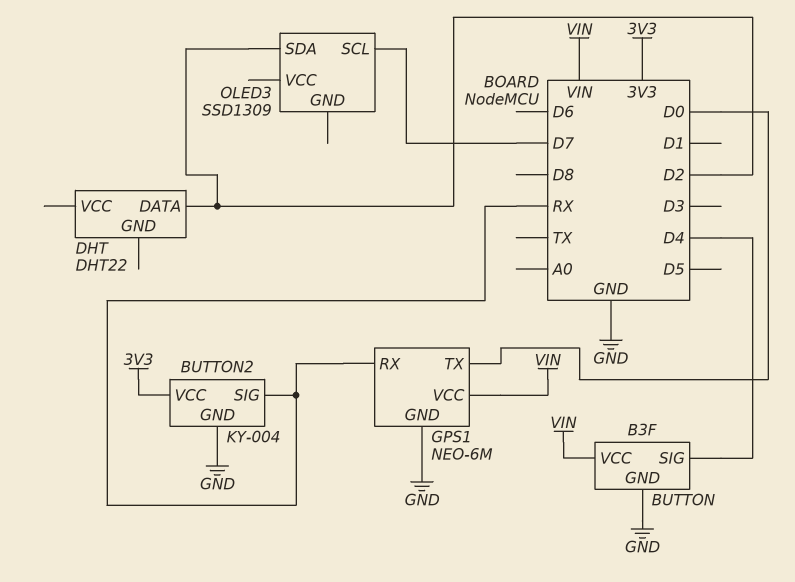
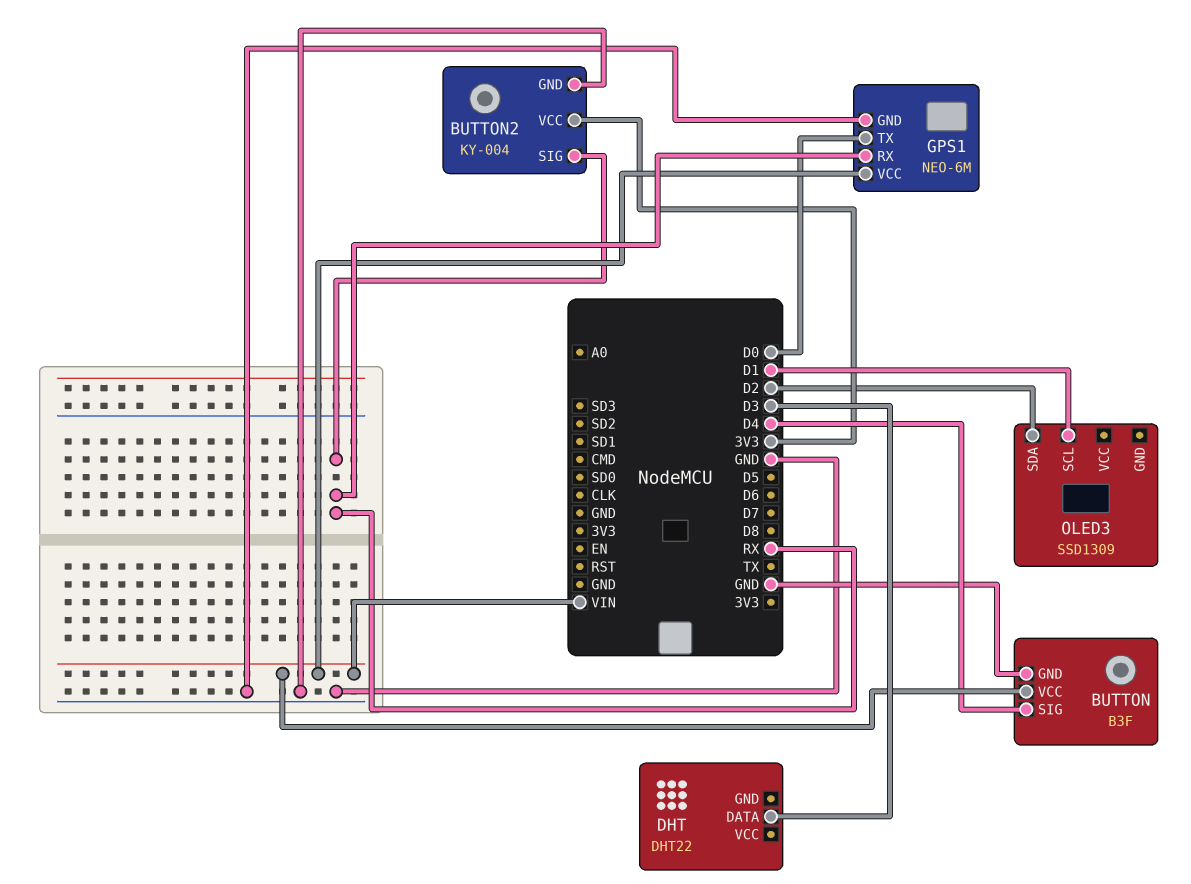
DHT pin DATA: D2 -> D3
OLED3 pin SCL: D7 -> D1

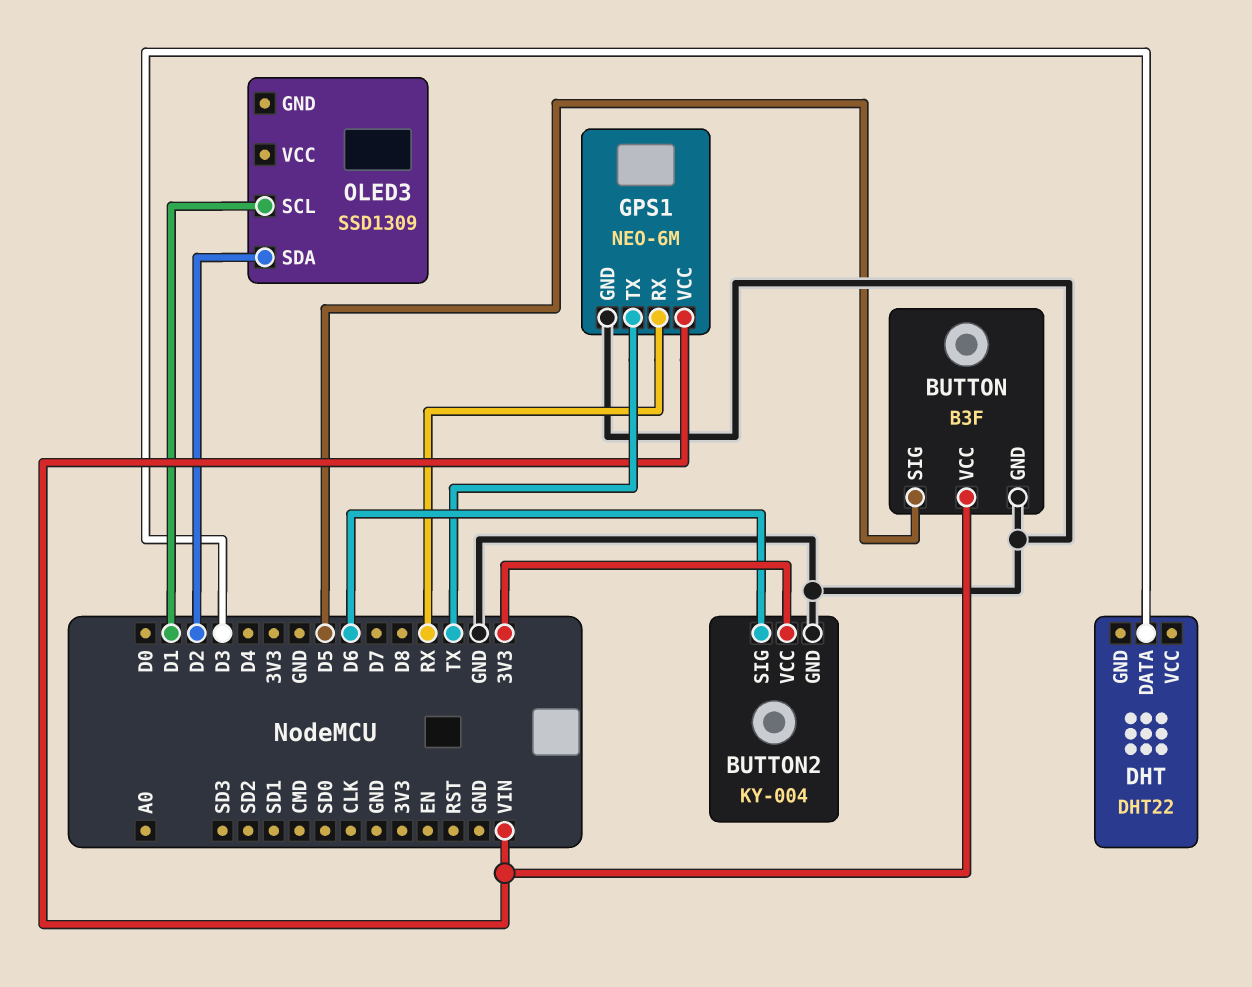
BUTTON pin SIG: D4 -> D5
BUTTON2 pin SIG: RX -> D6
GPS1 pin TX: D0 -> TX

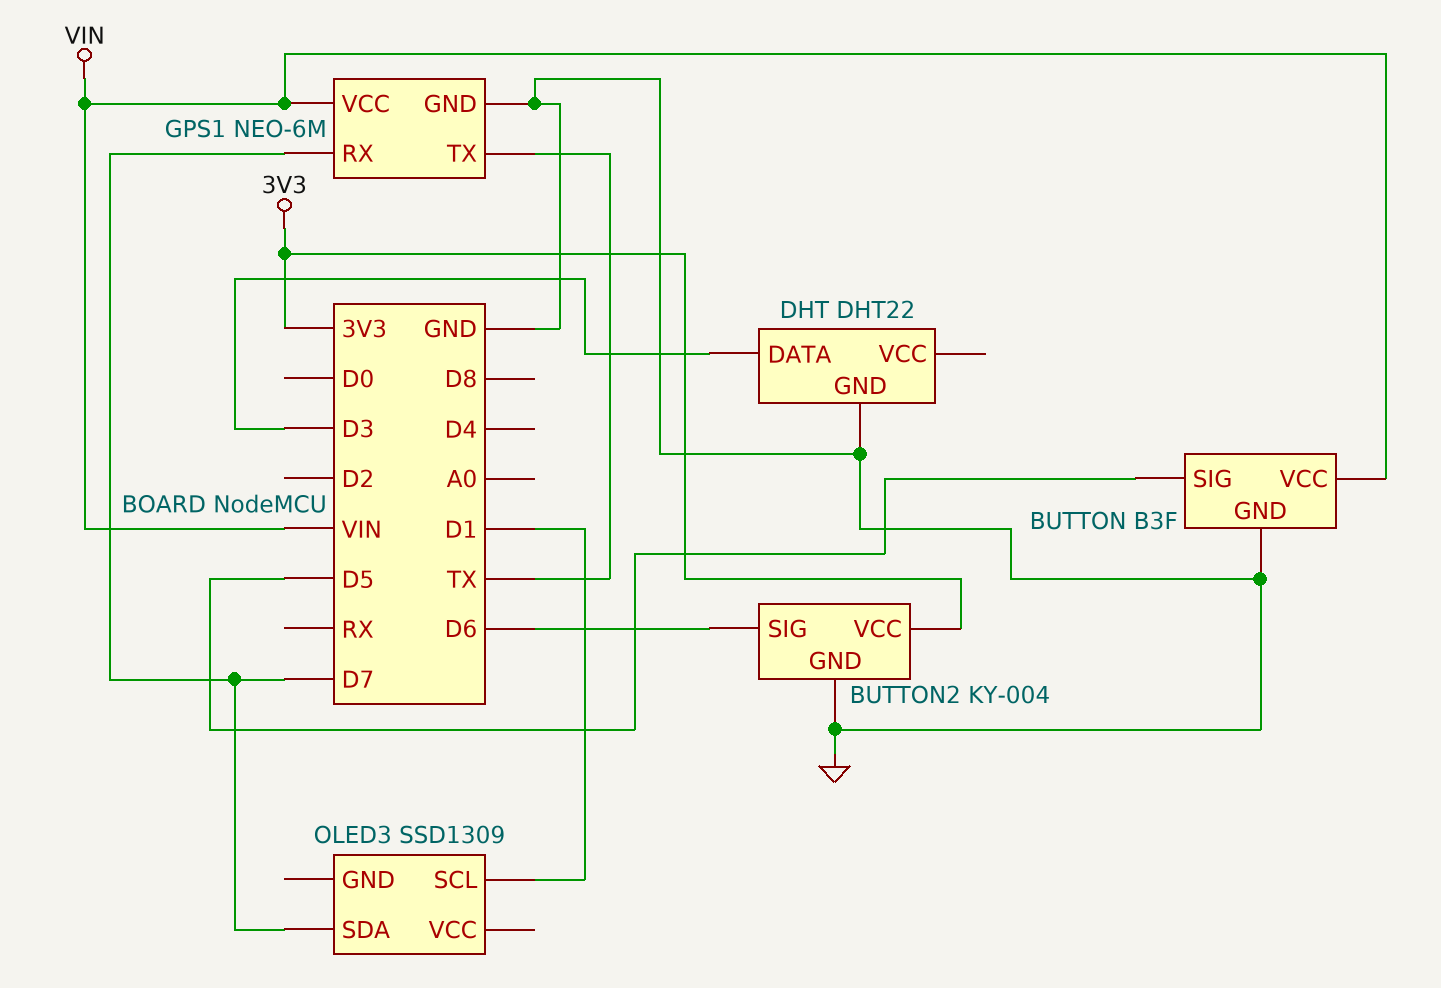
DHT pin GND: none -> GND
GPS1 pin RX: RX -> D7
OLED3 pin SDA: D2 -> D7

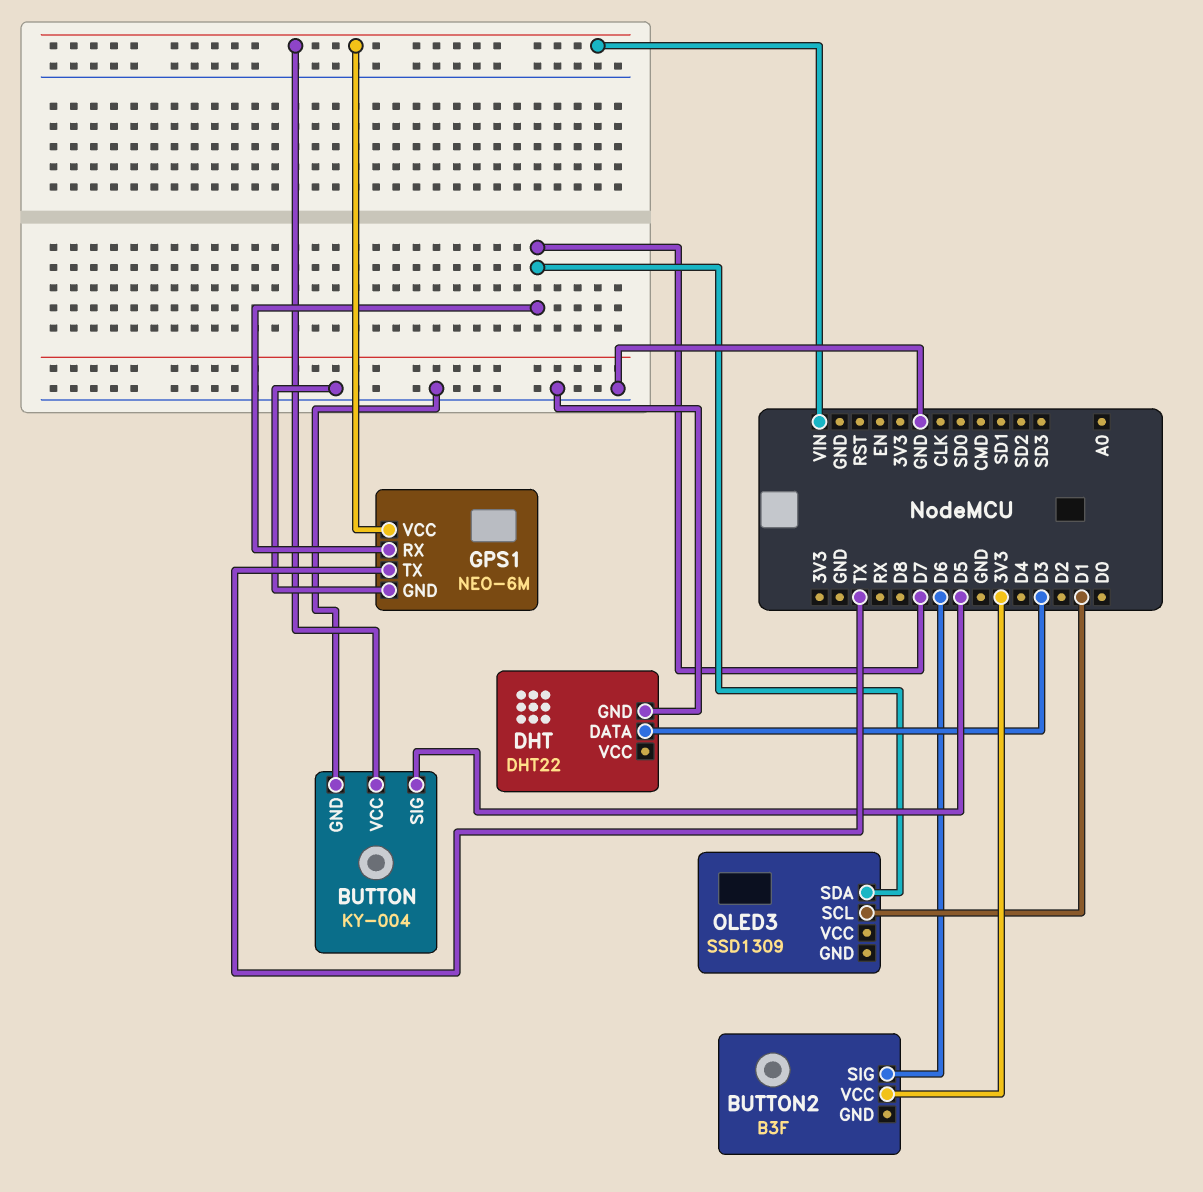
BUTTON: B3F -> KY-004
BUTTON2: KY-004 -> B3F
BUTTON2 pin GND: GND -> none

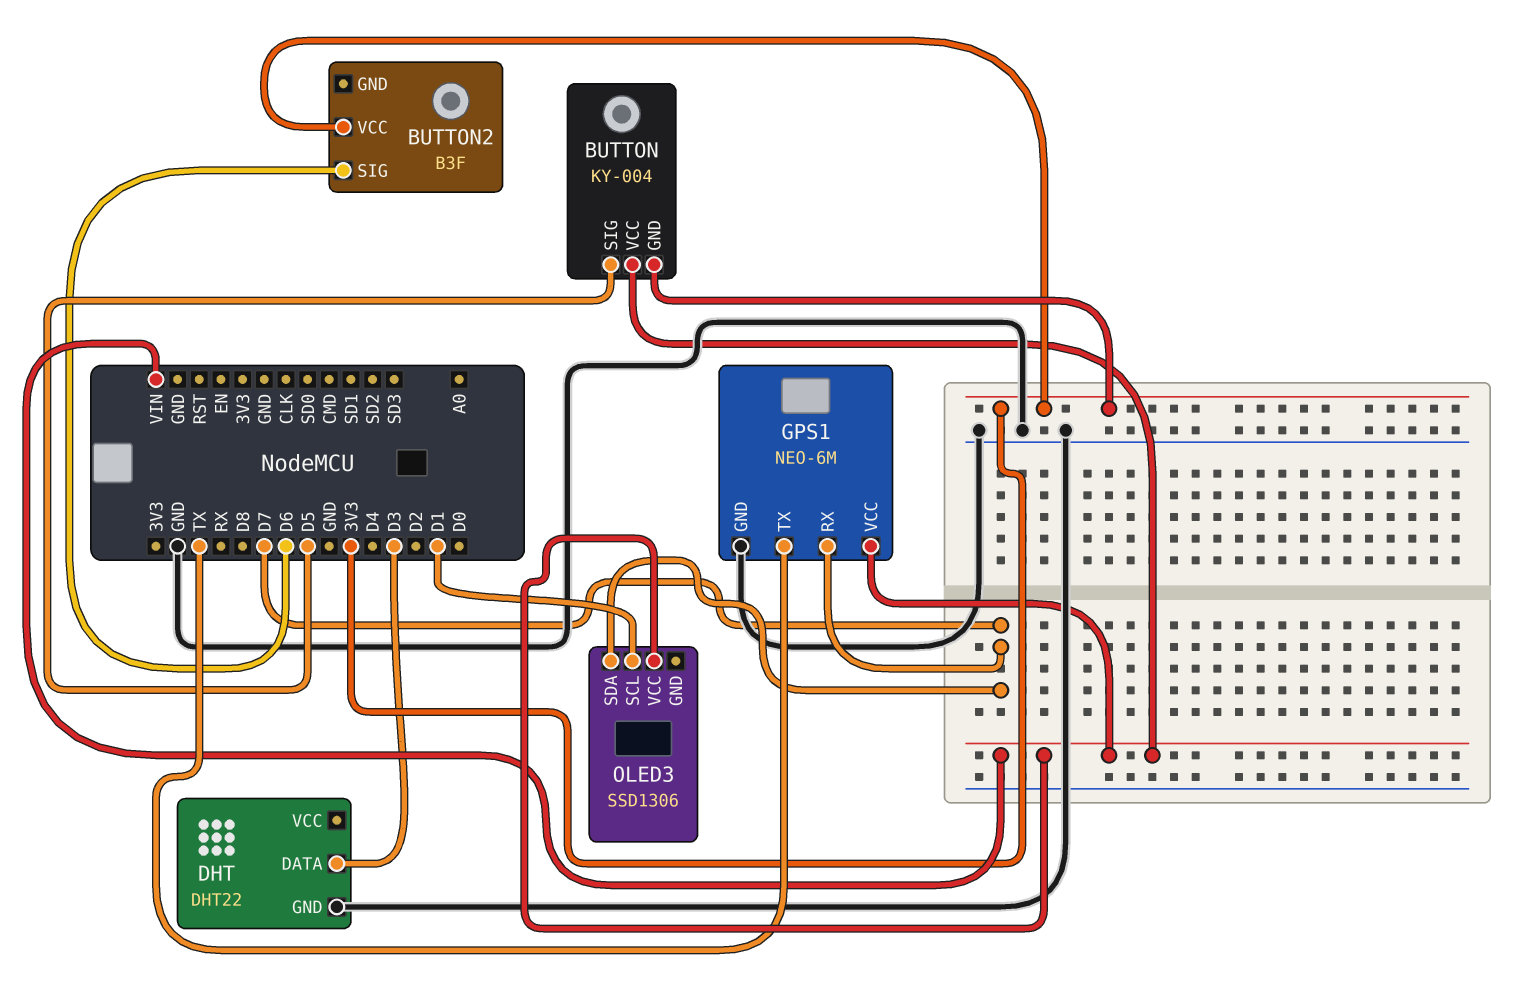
BUTTON pin GND: GND -> 3V3
OLED3: SSD1309 -> SSD1306
OLED3 pin VCC: none -> VIN

